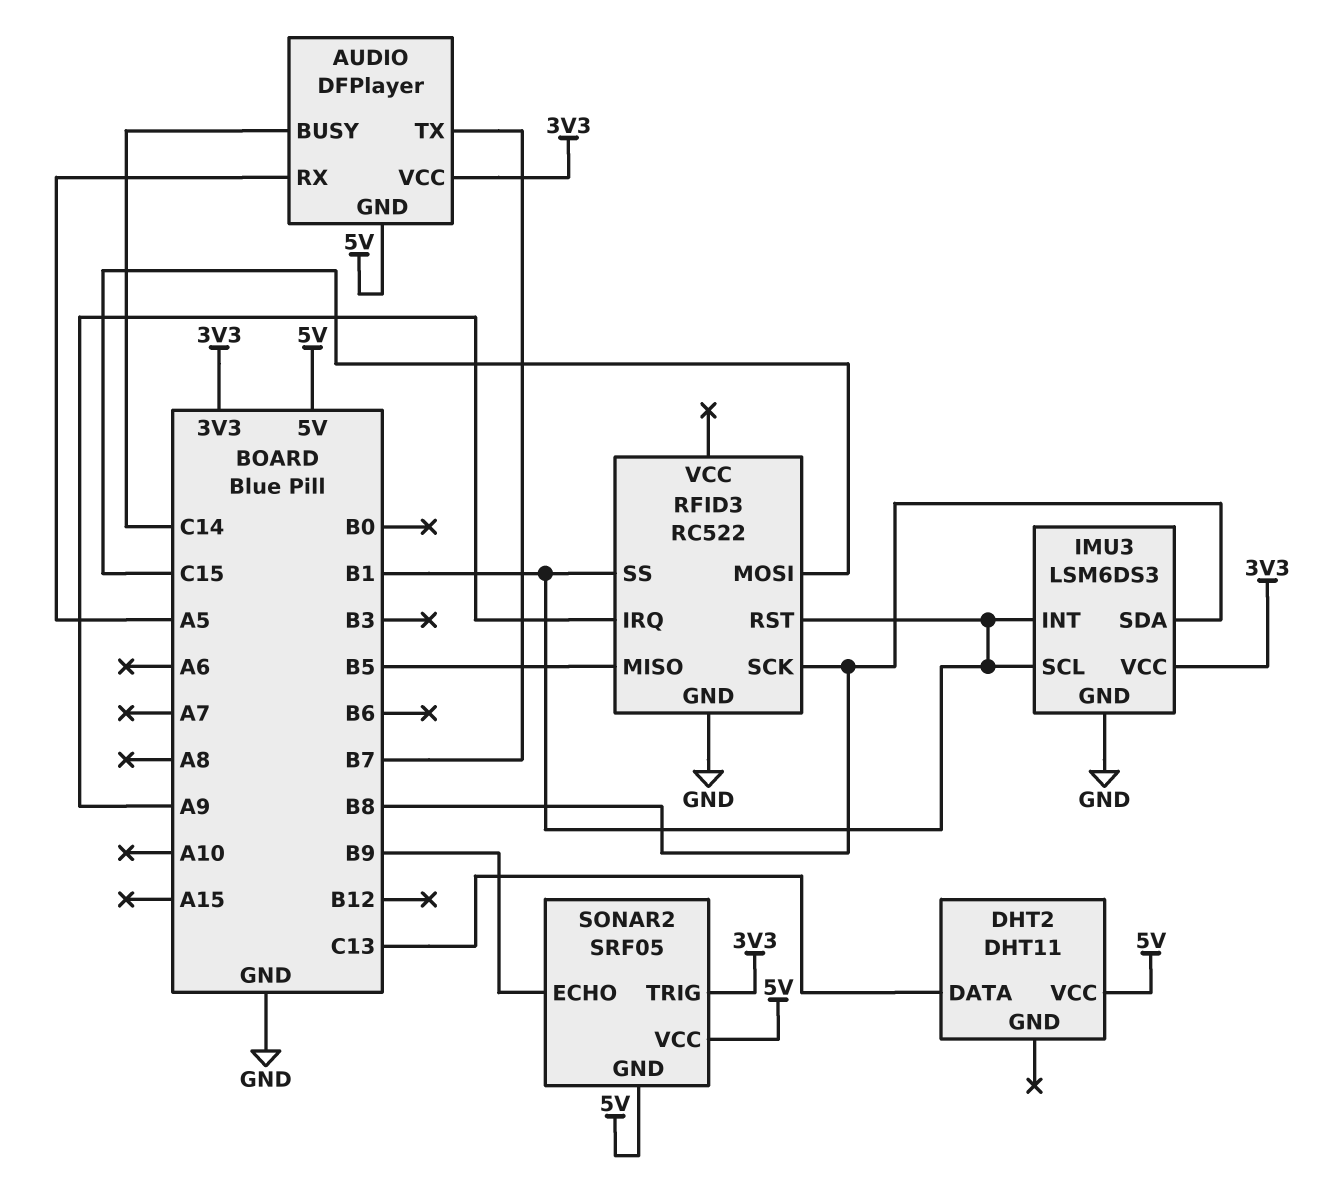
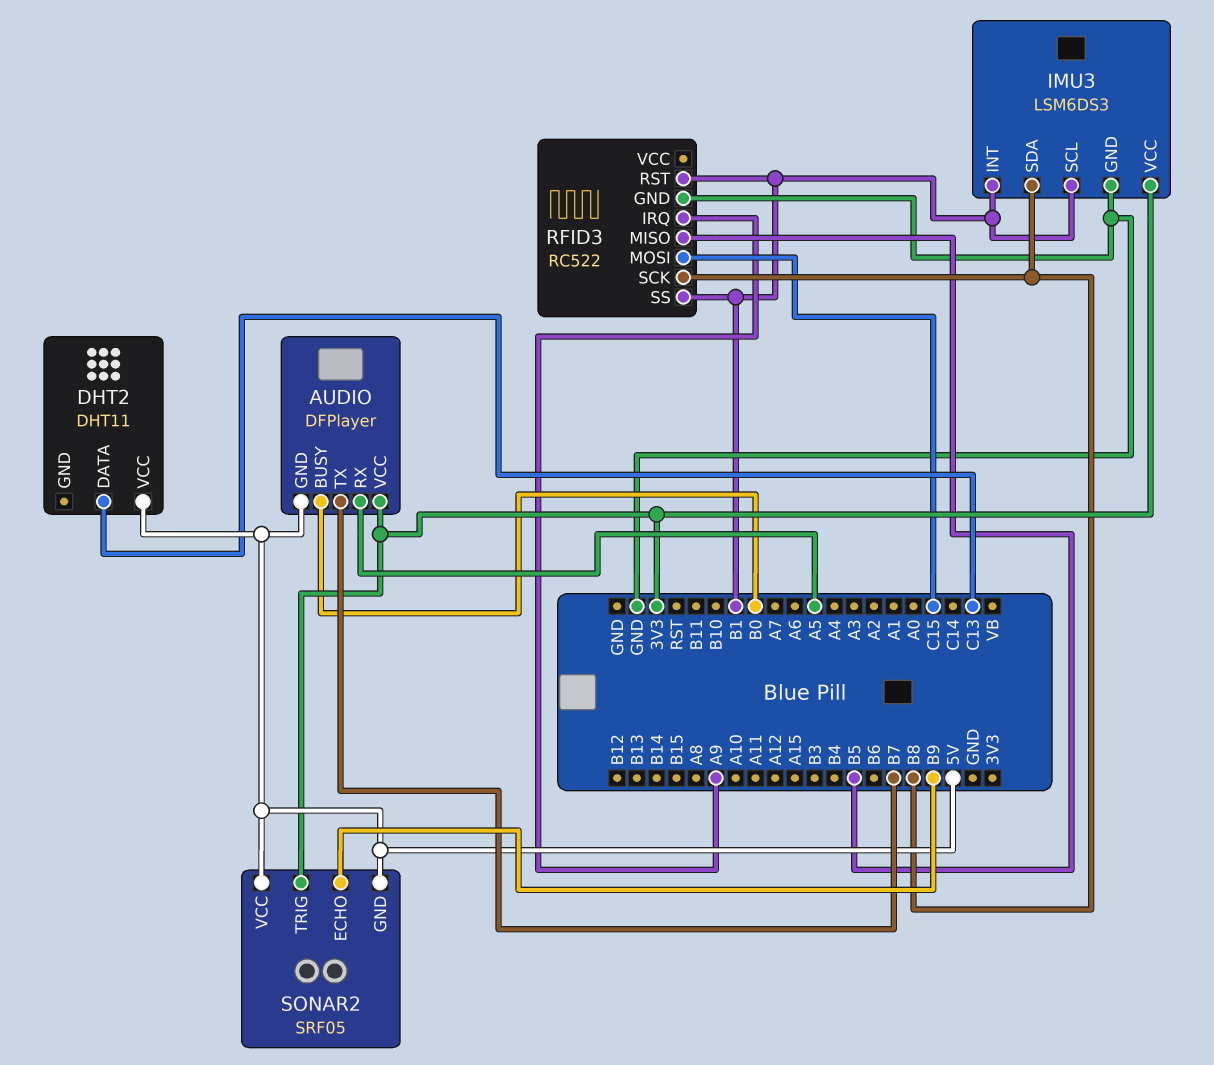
AUDIO pin BUSY: C14 -> B0

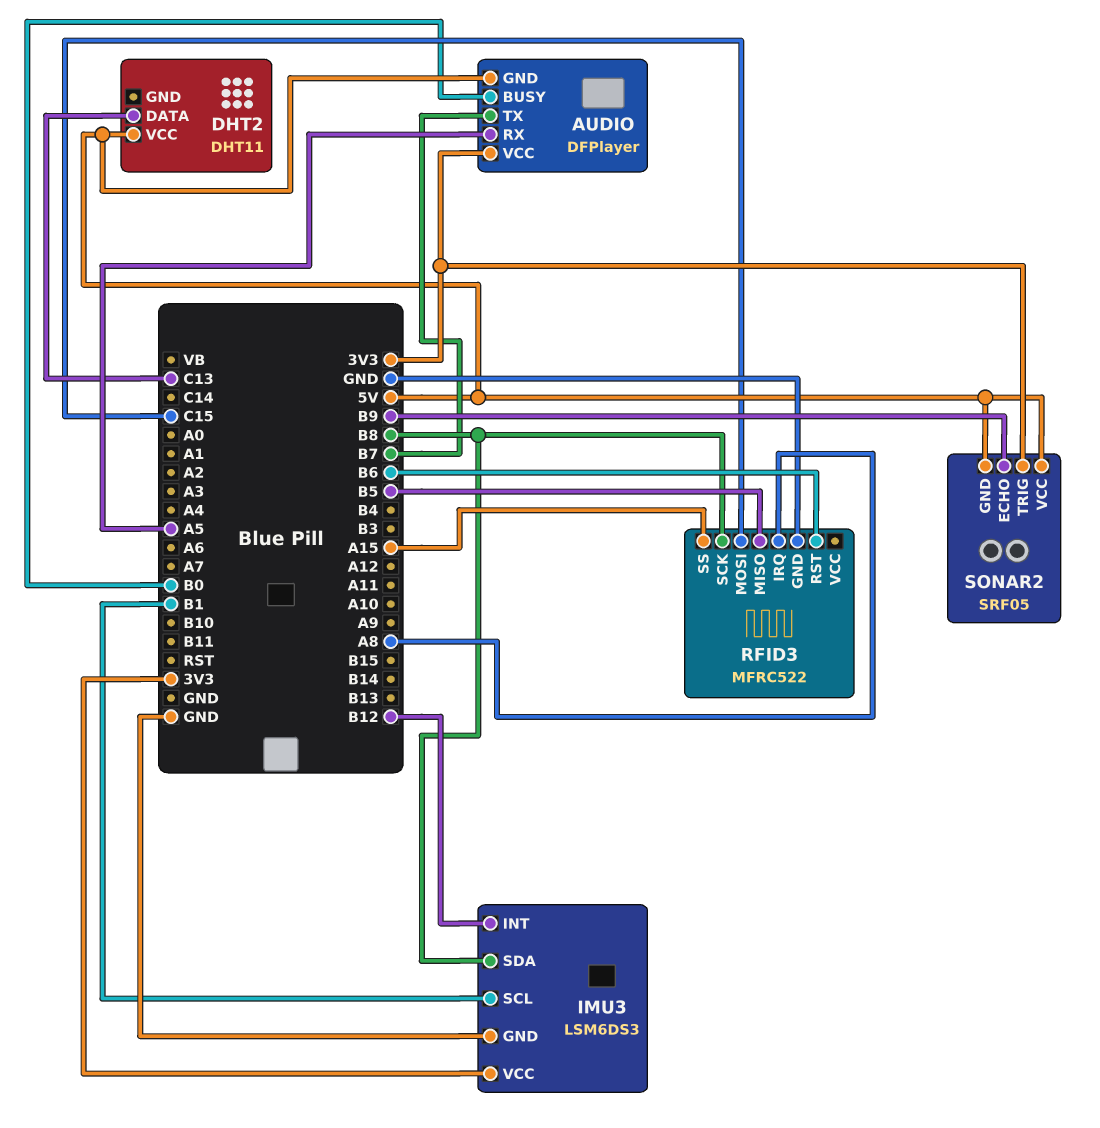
IMU3 pin INT: B1 -> B12
RFID3: RC522 -> MFRC522
RFID3 pin IRQ: A9 -> A8
RFID3 pin RST: B1 -> B6
RFID3 pin SS: B1 -> A15

